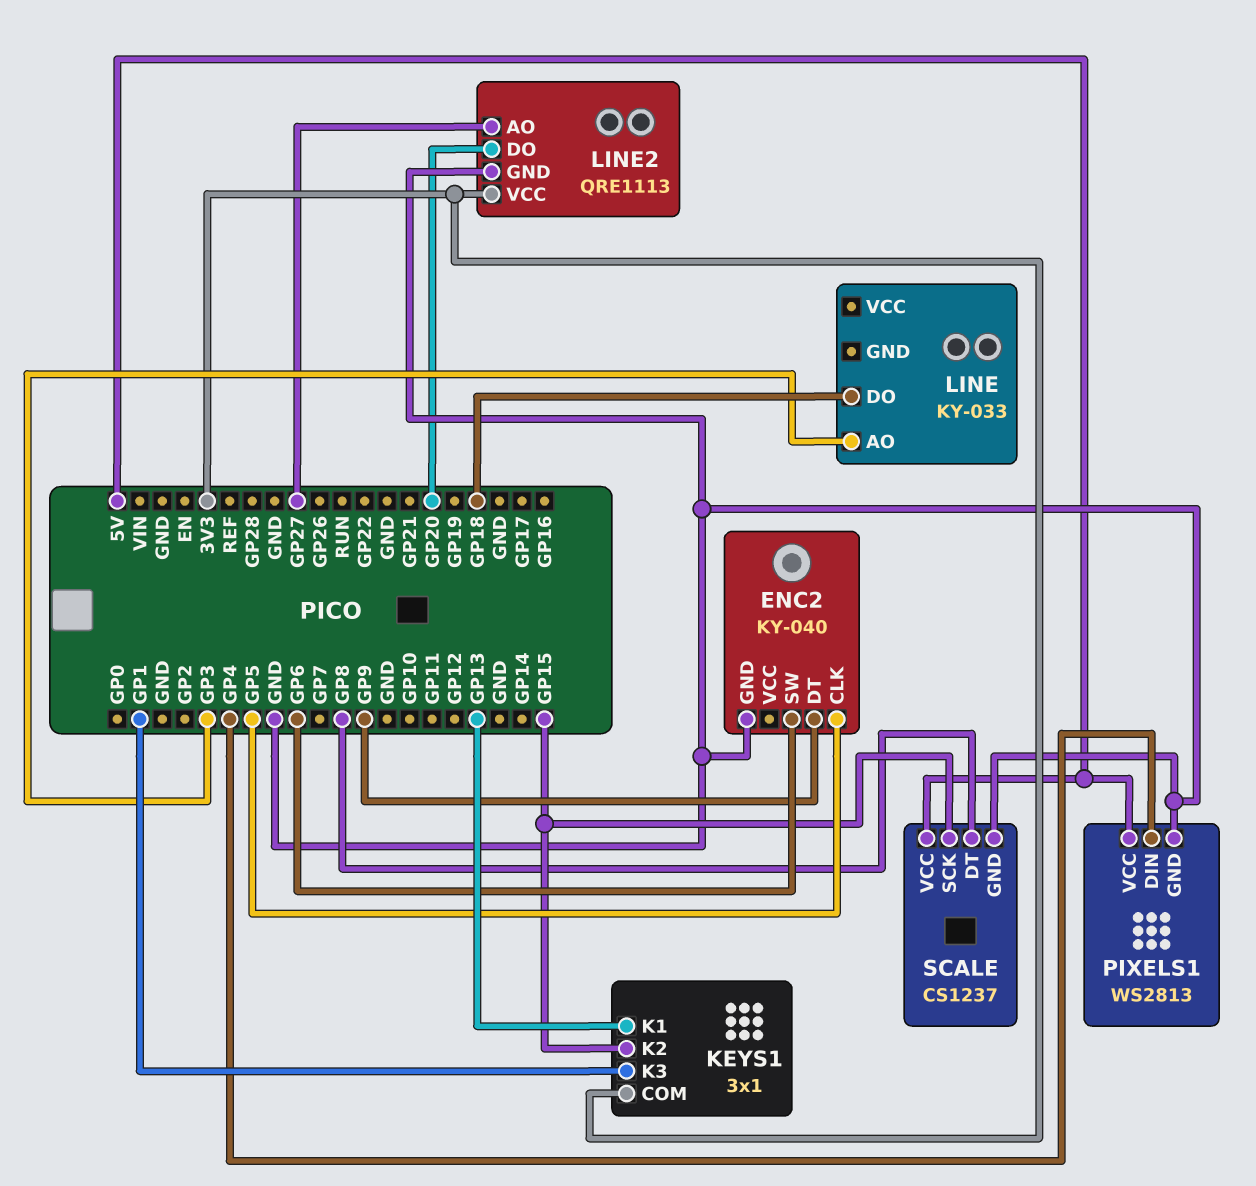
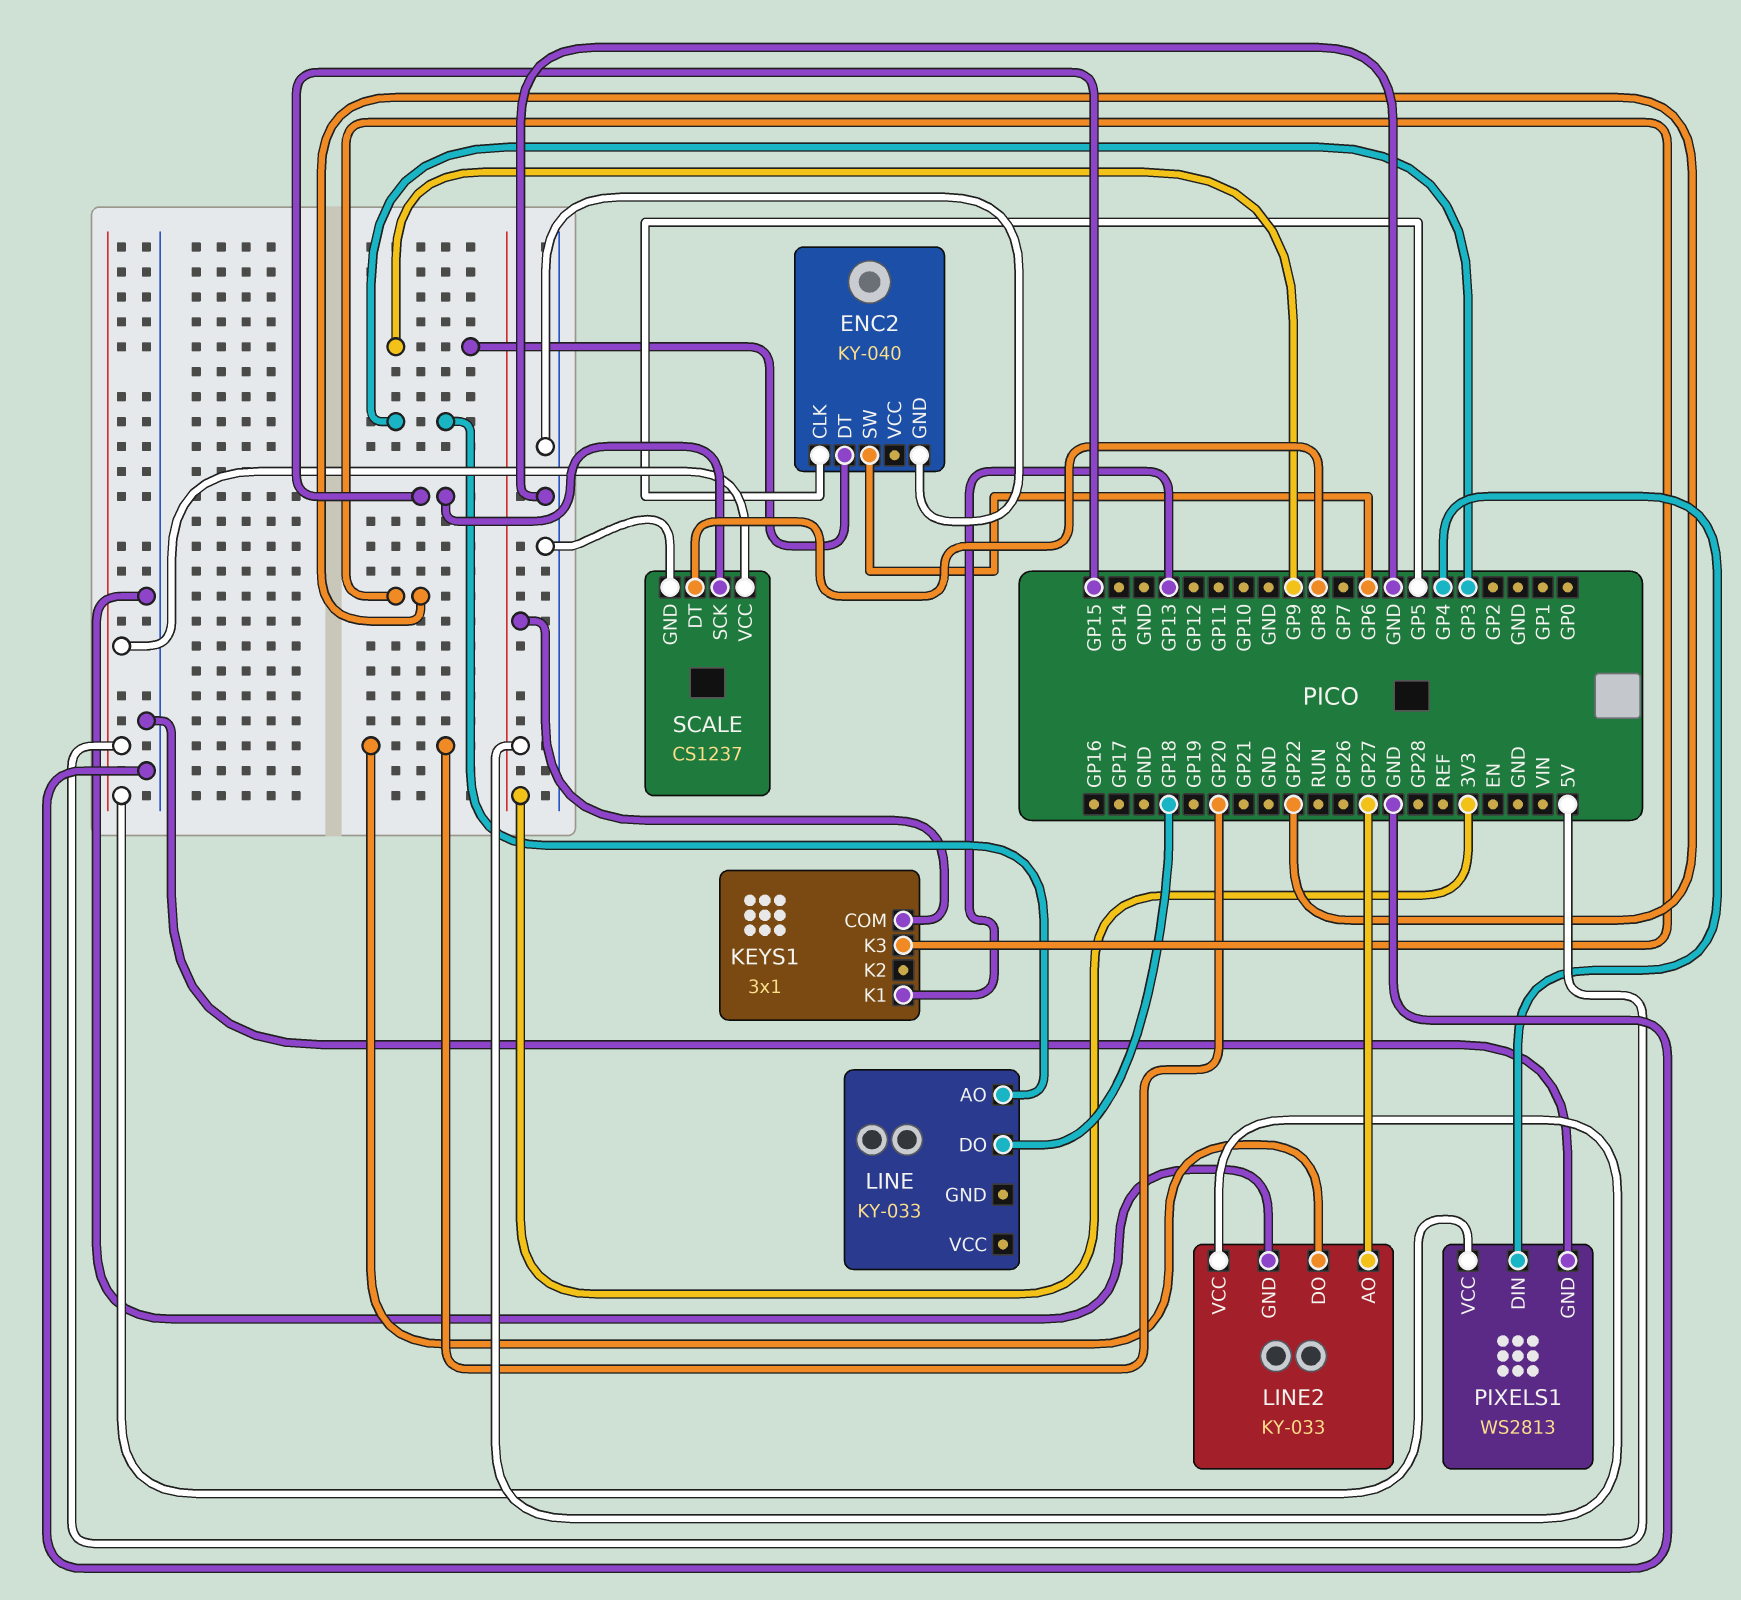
KEYS1 pin K2: GP15 -> none
KEYS1 pin K3: GP1 -> GP22
LINE2: QRE1113 -> KY-033

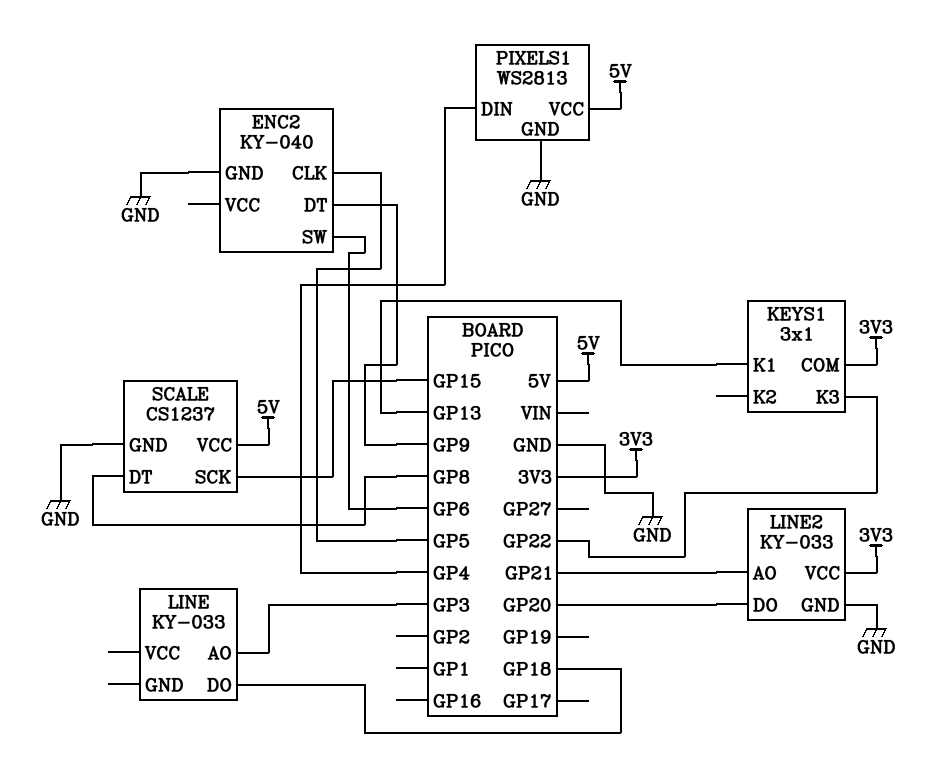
LINE2 pin AO: GP27 -> GP21

